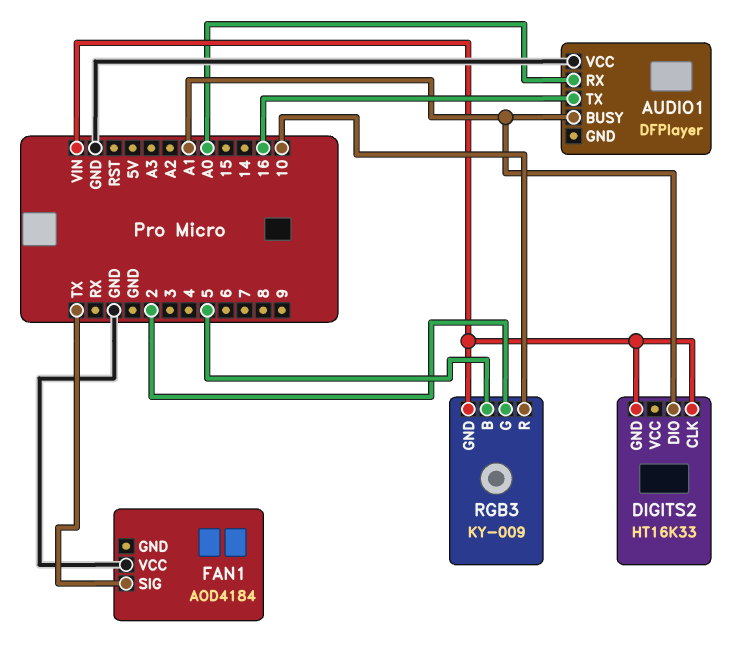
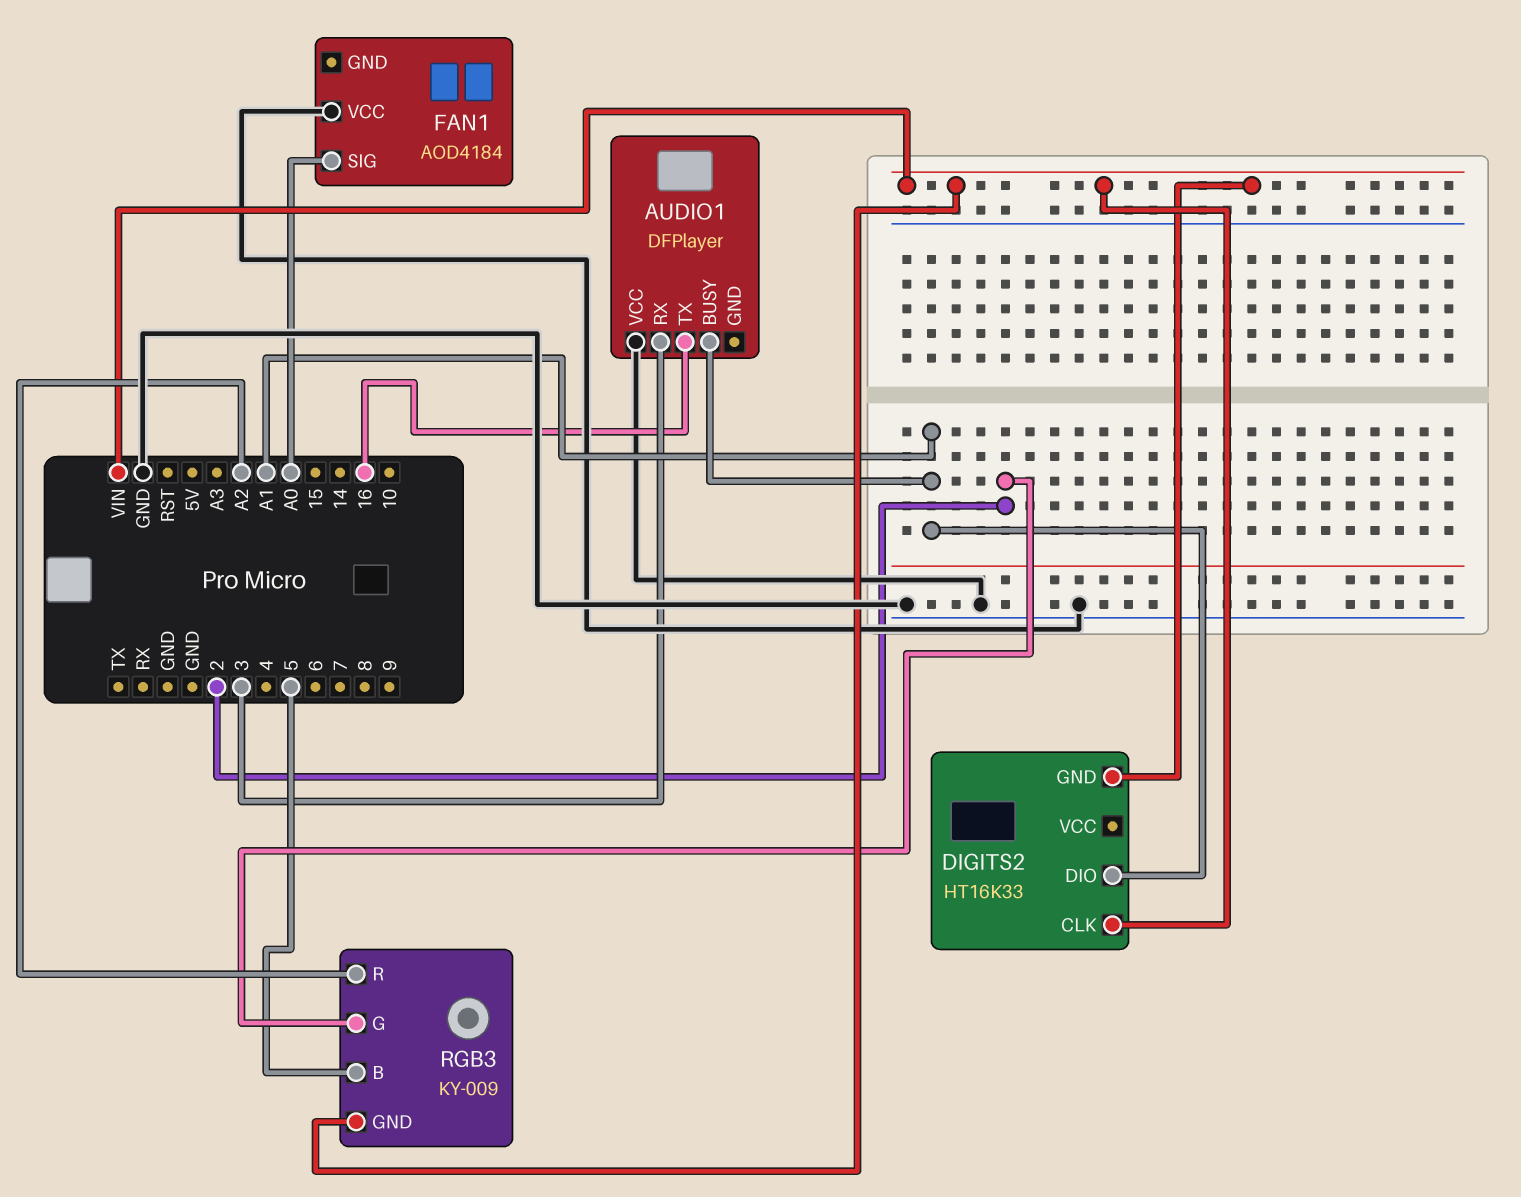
AUDIO1 pin RX: A0 -> 3
FAN1 pin SIG: TX -> A0
RGB3 pin R: 10 -> A2

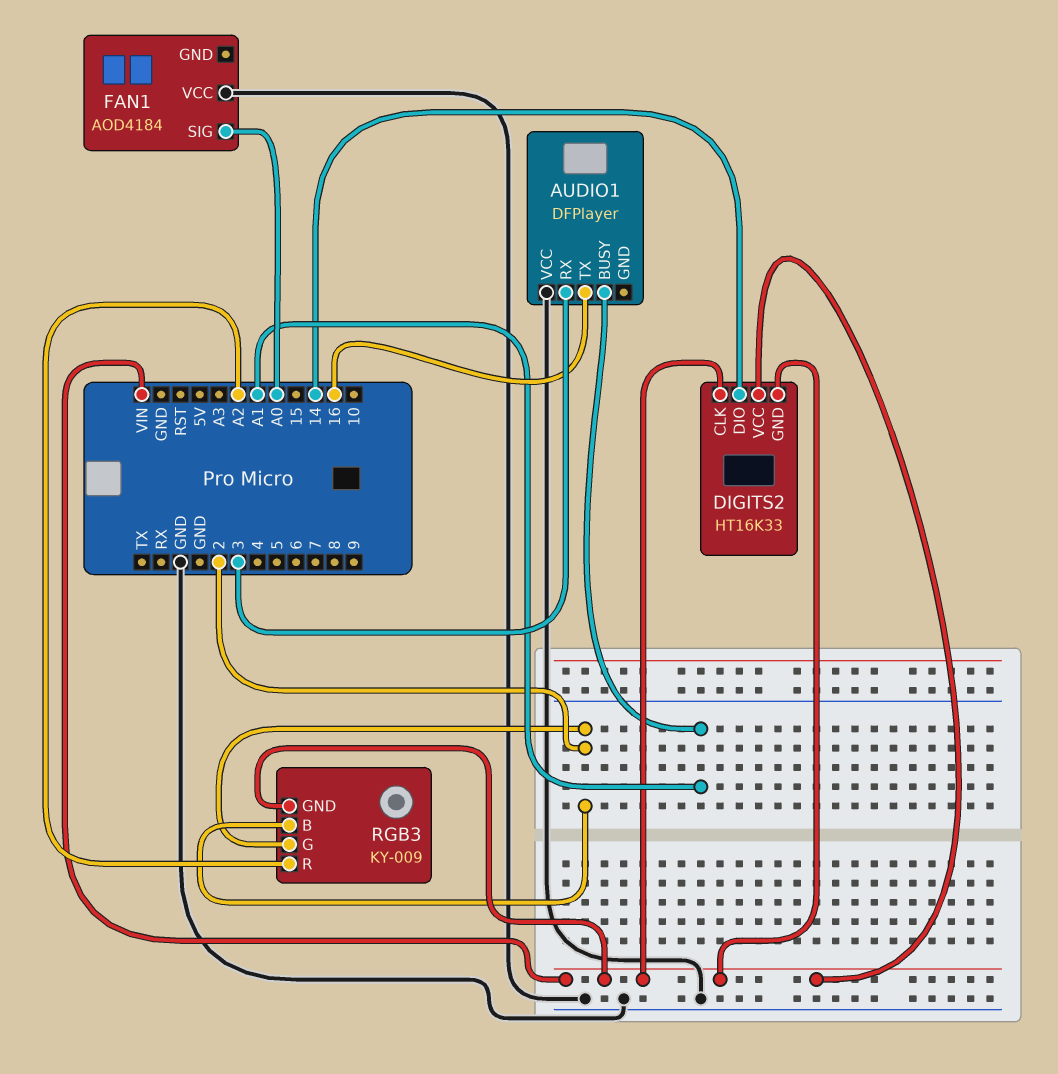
DIGITS2 pin DIO: A1 -> 14
DIGITS2 pin VCC: none -> VIN
RGB3 pin B: 5 -> 2

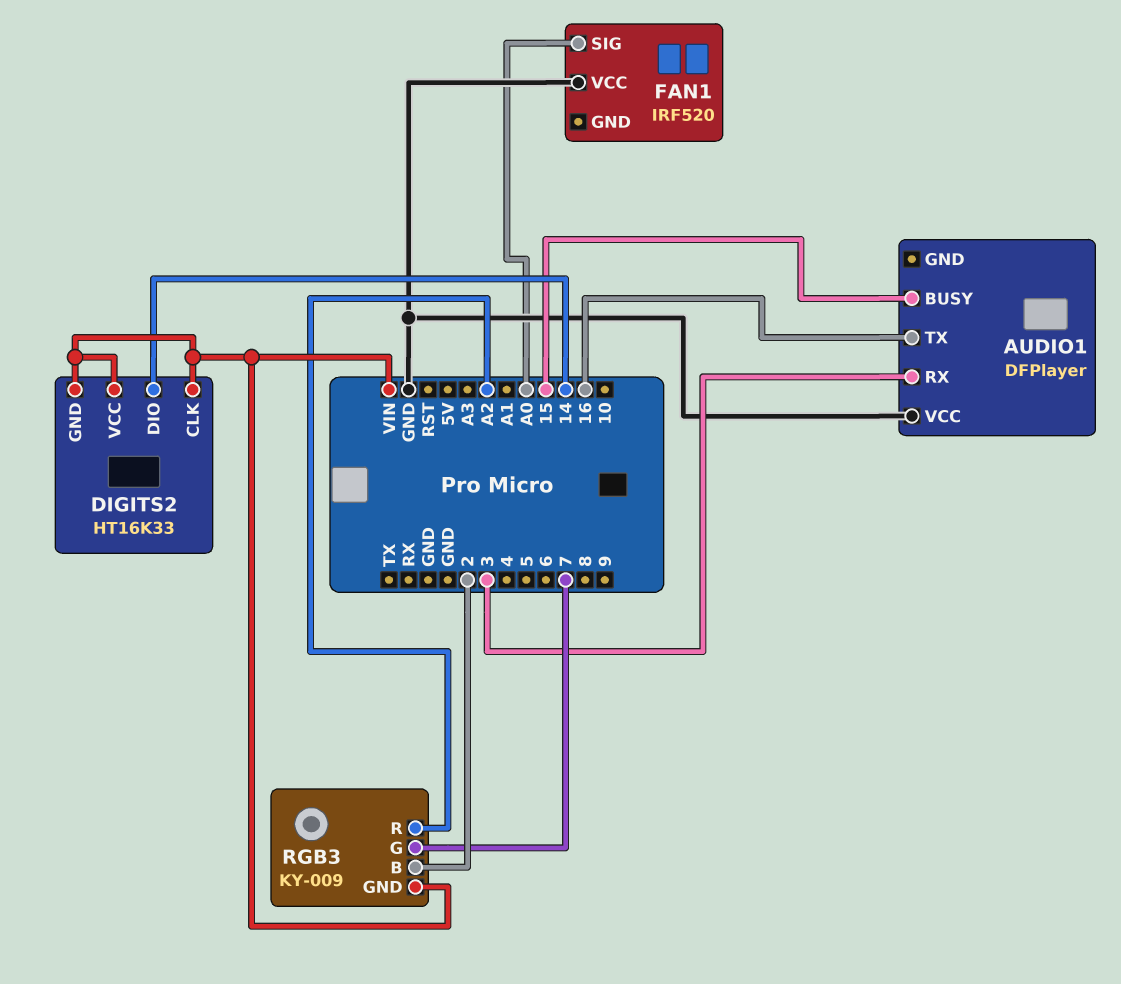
AUDIO1 pin BUSY: A1 -> 15
FAN1: AOD4184 -> IRF520
RGB3 pin G: 2 -> 7

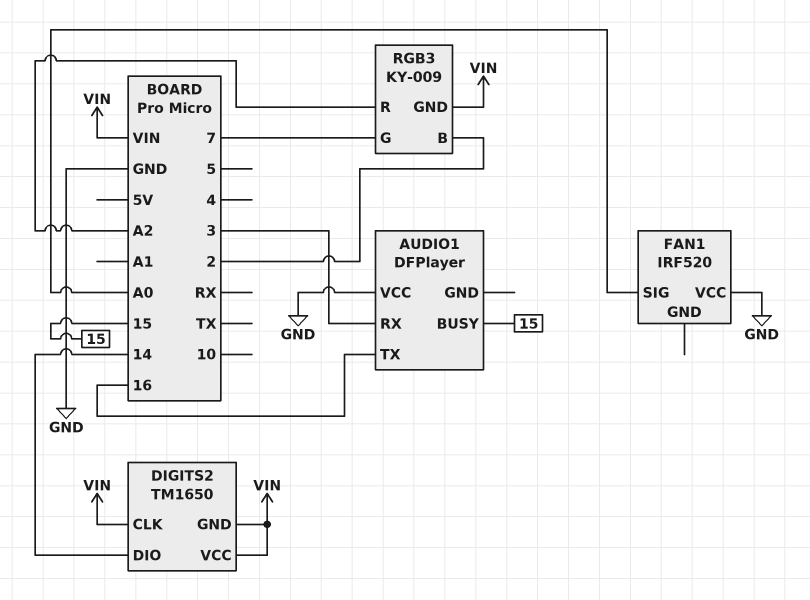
DIGITS2: HT16K33 -> TM1650

